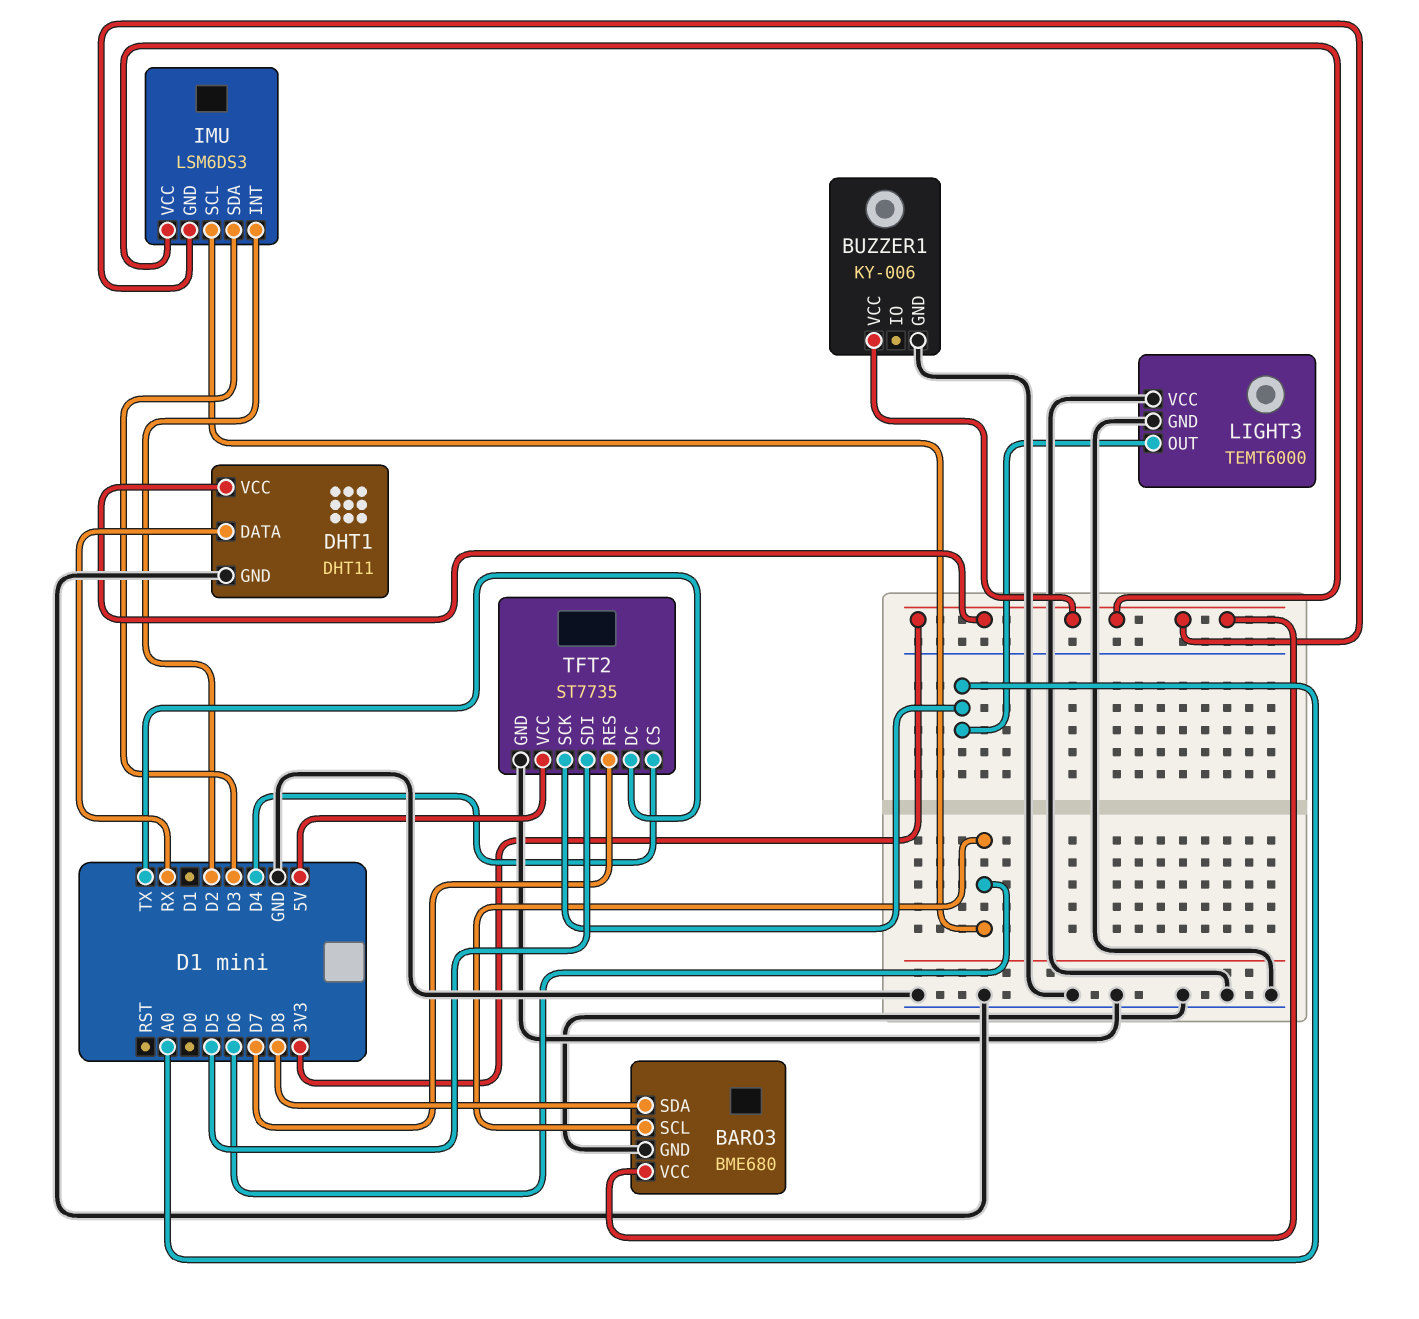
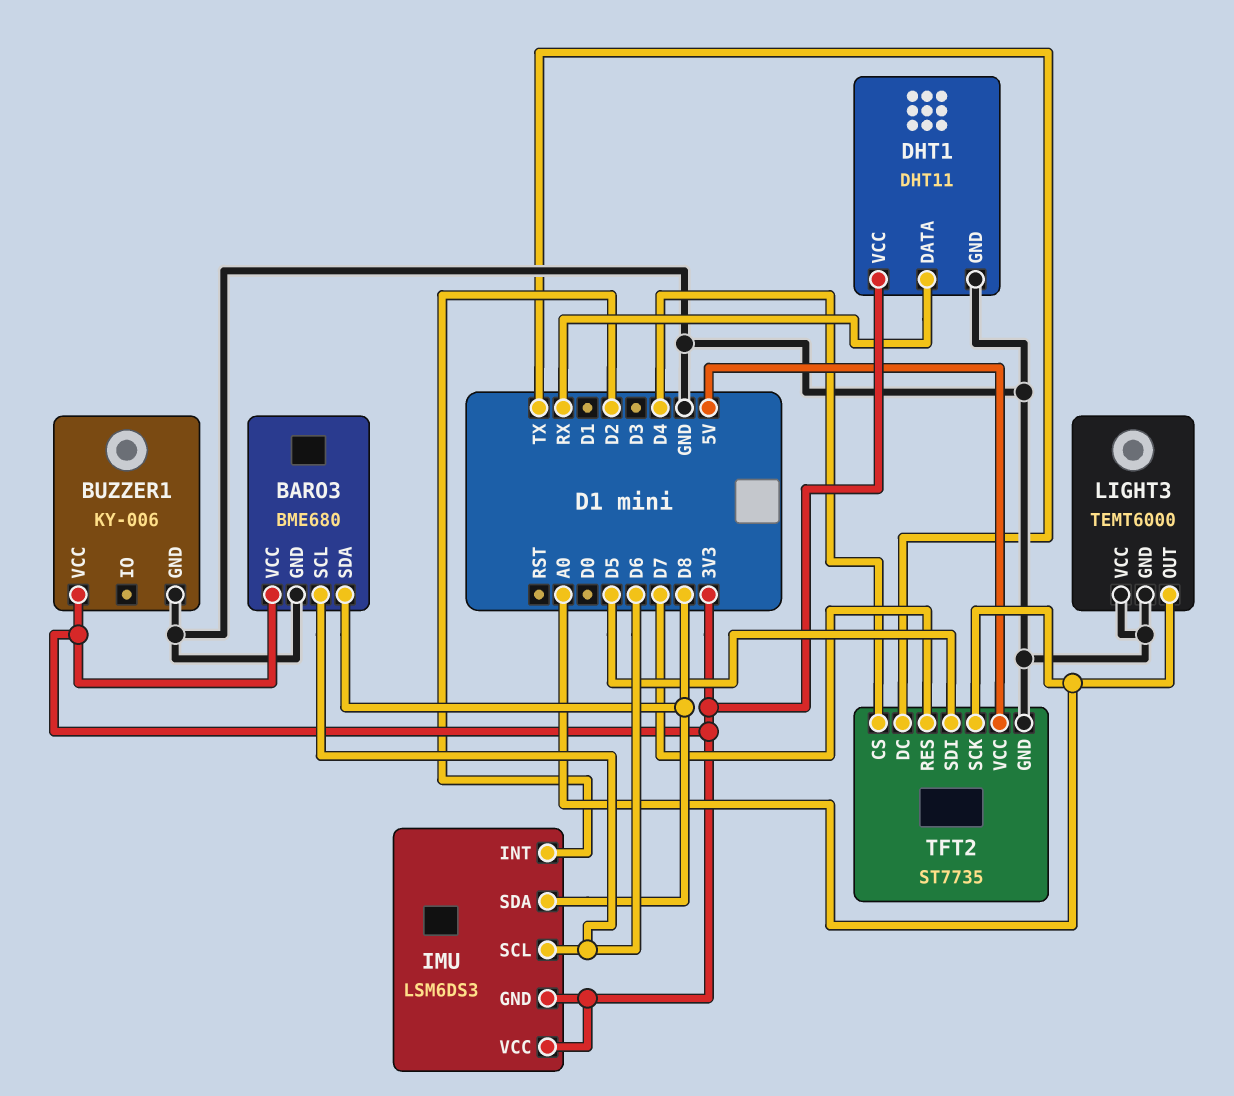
IMU pin SDA: D3 -> D8

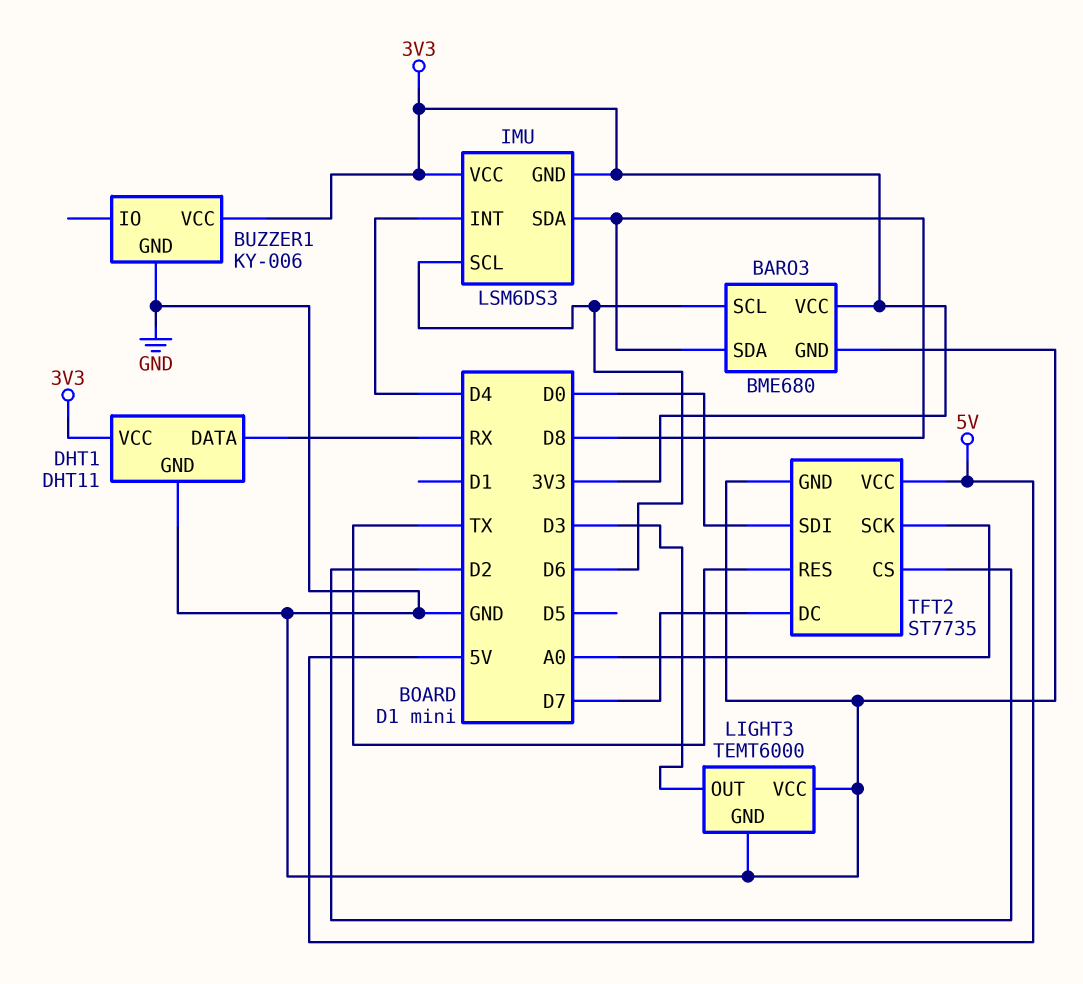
IMU pin INT: D2 -> D4
LIGHT3 pin OUT: A0 -> D3
TFT2 pin CS: D4 -> D2
TFT2 pin DC: TX -> D7
TFT2 pin RES: D7 -> TX
TFT2 pin SDI: D5 -> D0

